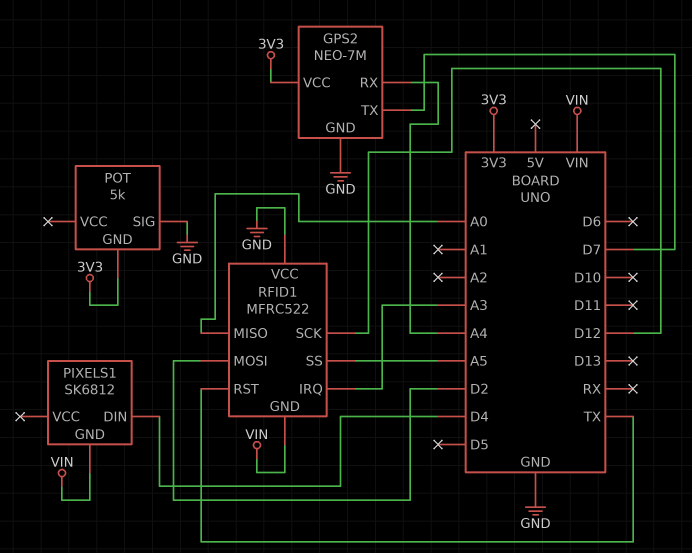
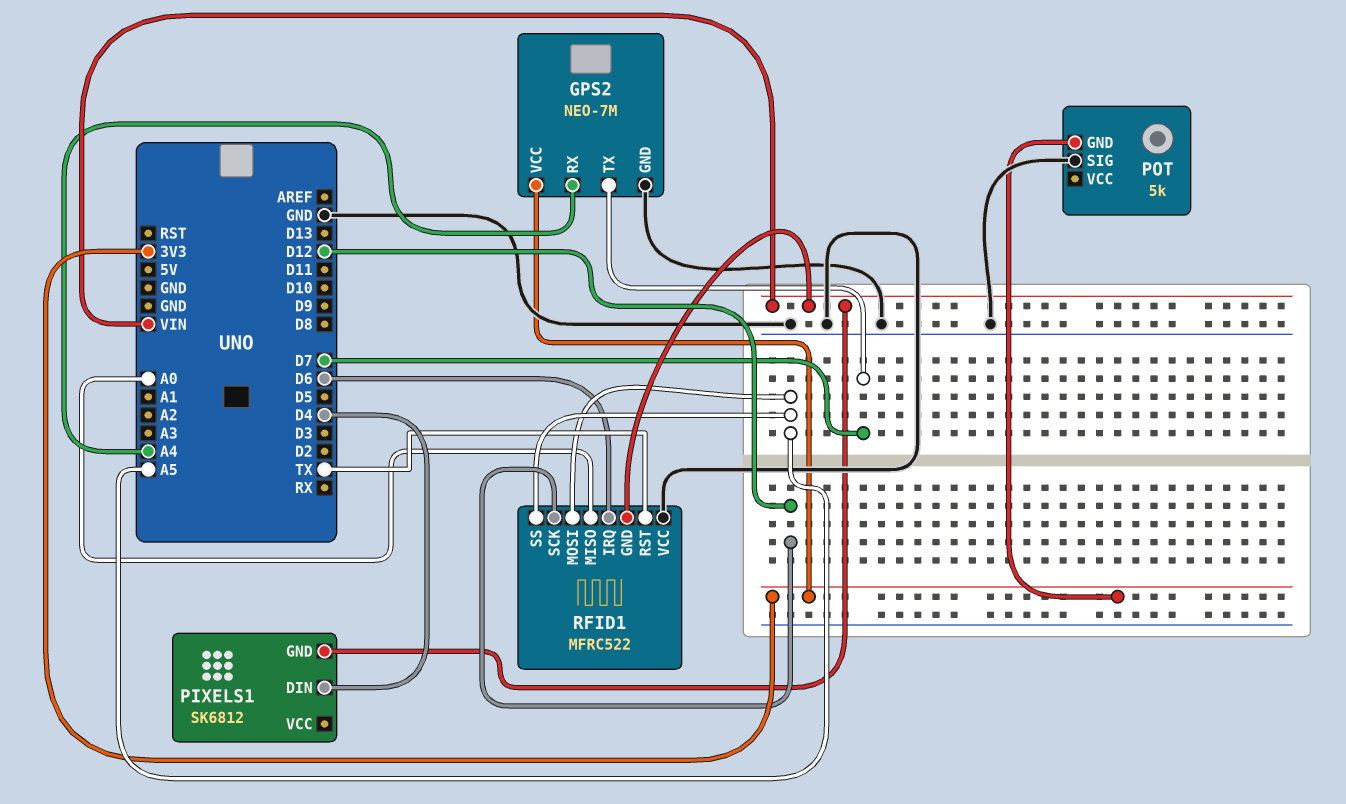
RFID1 pin IRQ: A3 -> D6
RFID1 pin MOSI: D2 -> A5

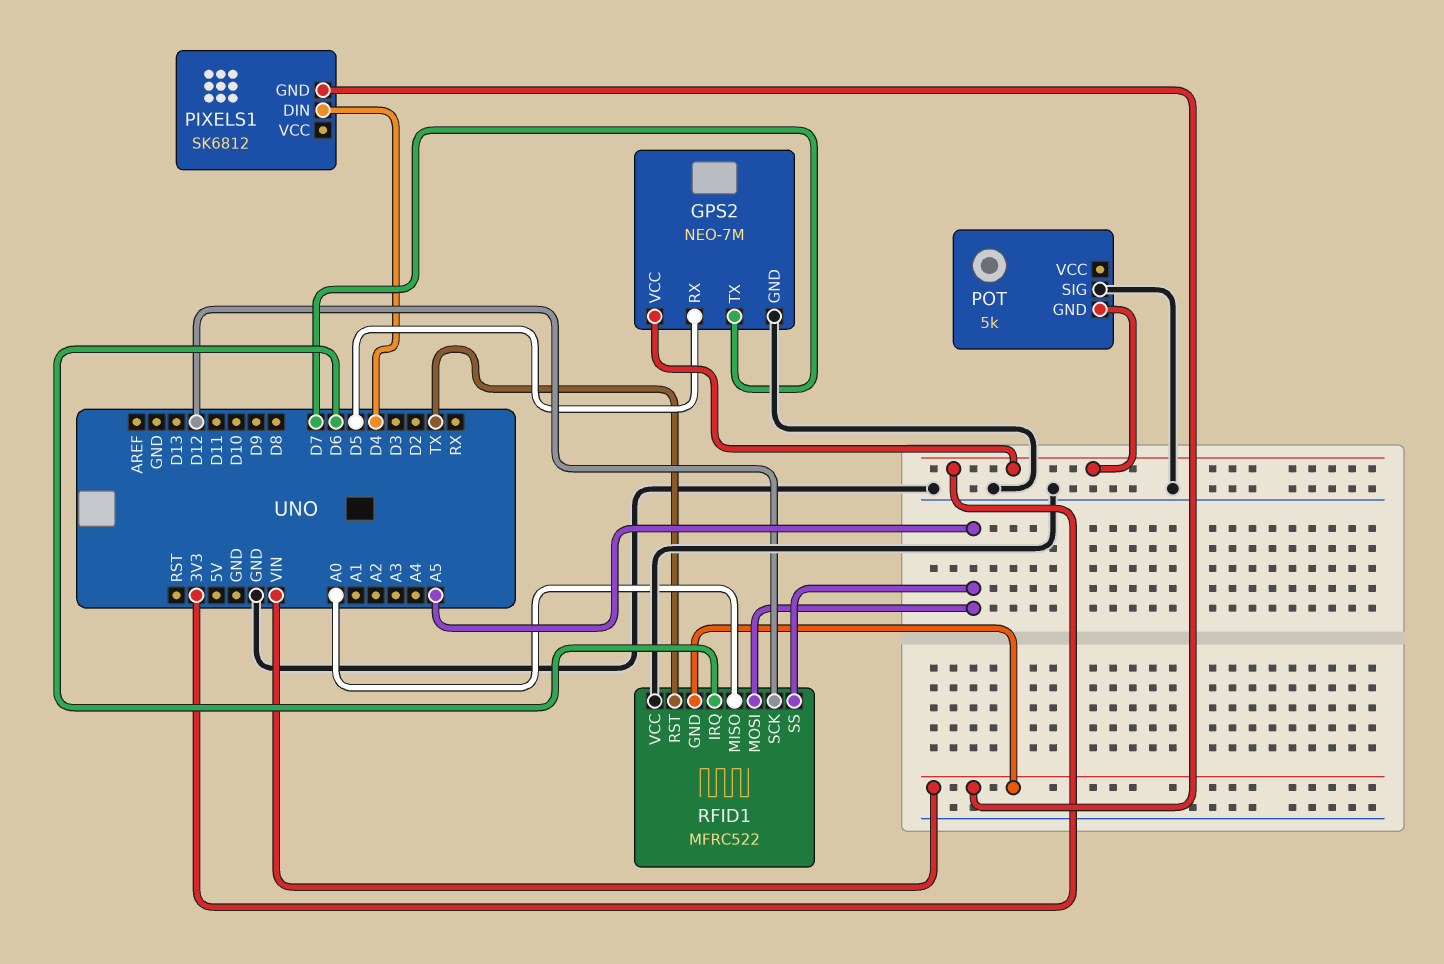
GPS2 pin RX: A4 -> D5

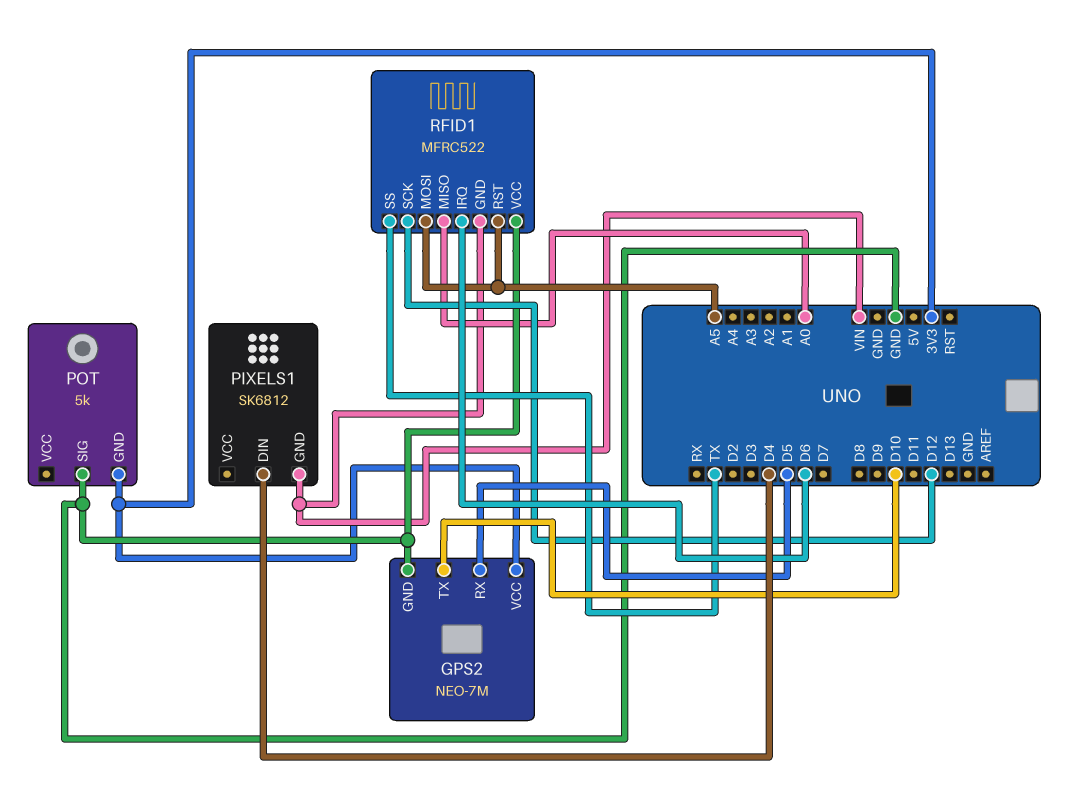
GPS2 pin TX: D7 -> D10
RFID1 pin RST: TX -> A5
RFID1 pin SS: A5 -> TX

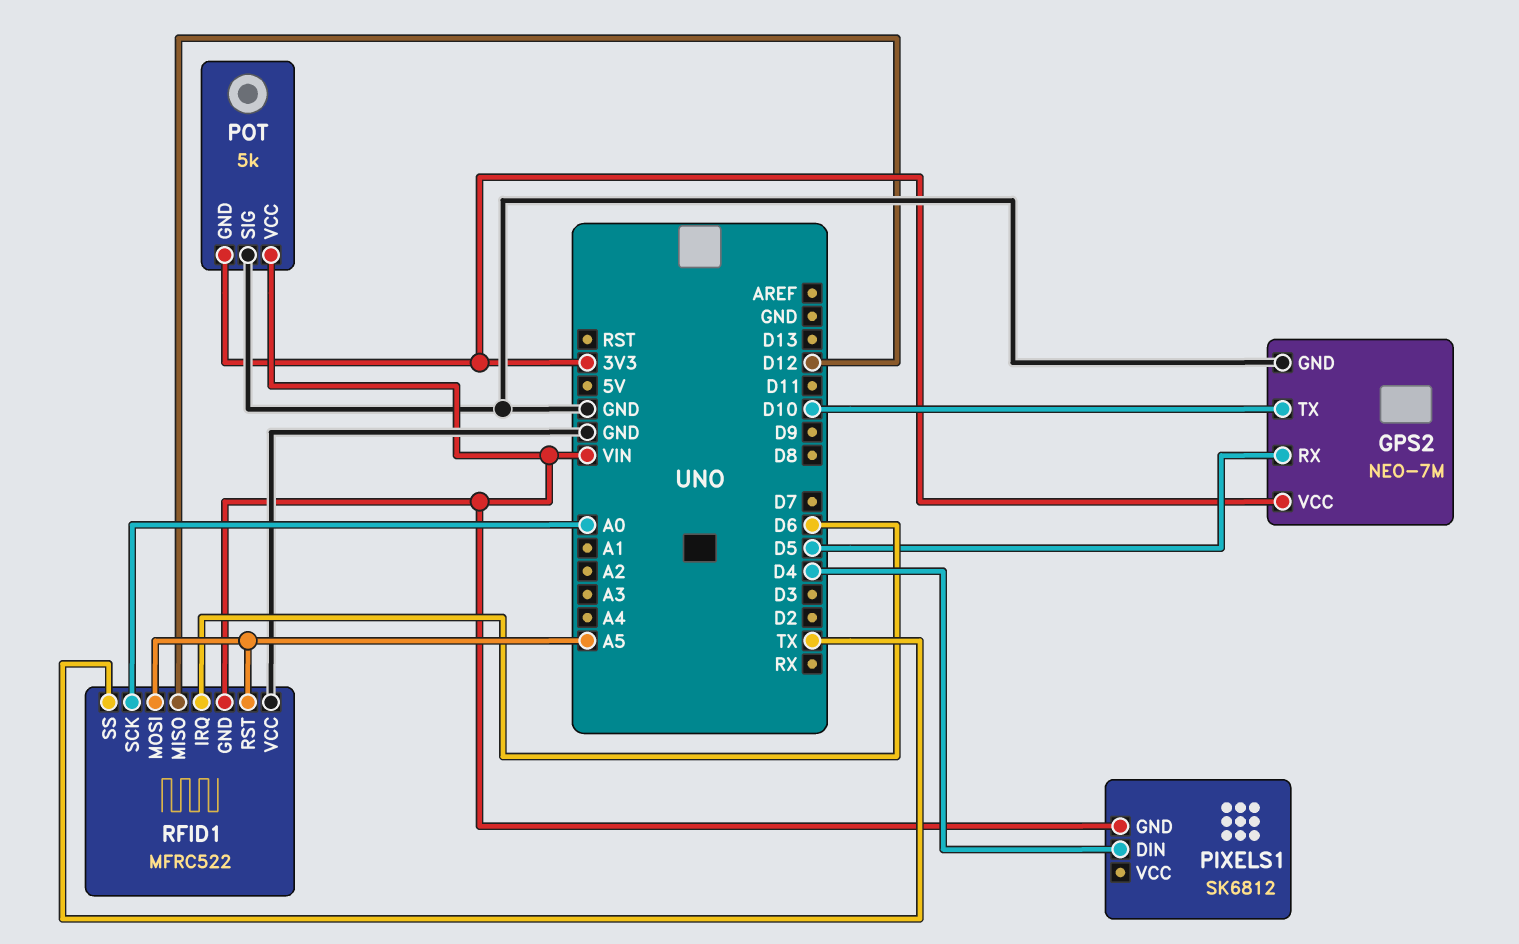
POT pin VCC: none -> VIN
RFID1 pin MISO: A0 -> D12
RFID1 pin SCK: D12 -> A0

